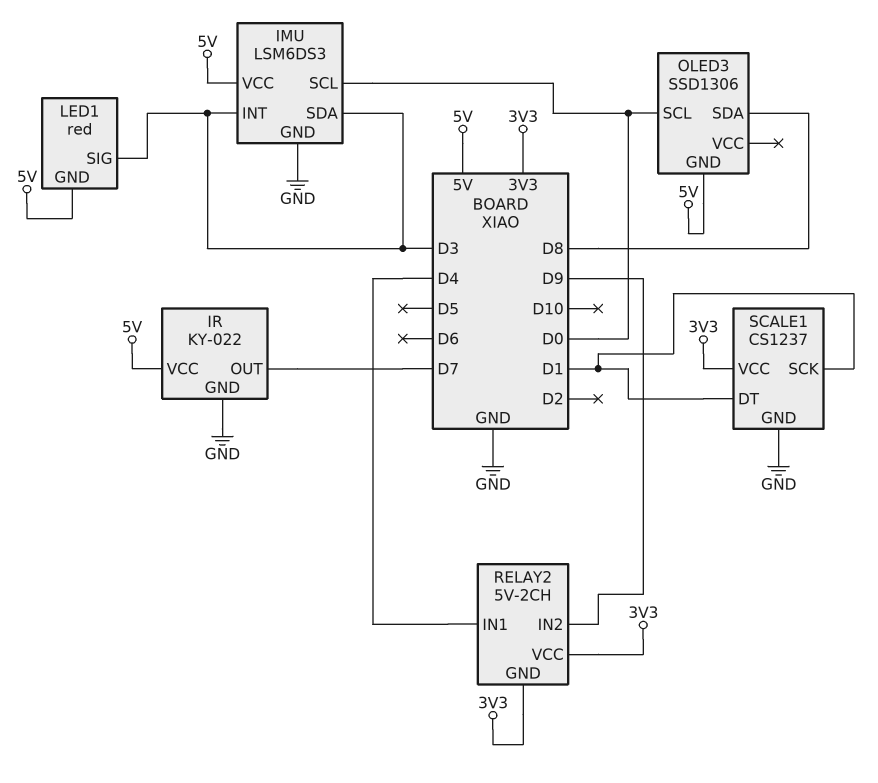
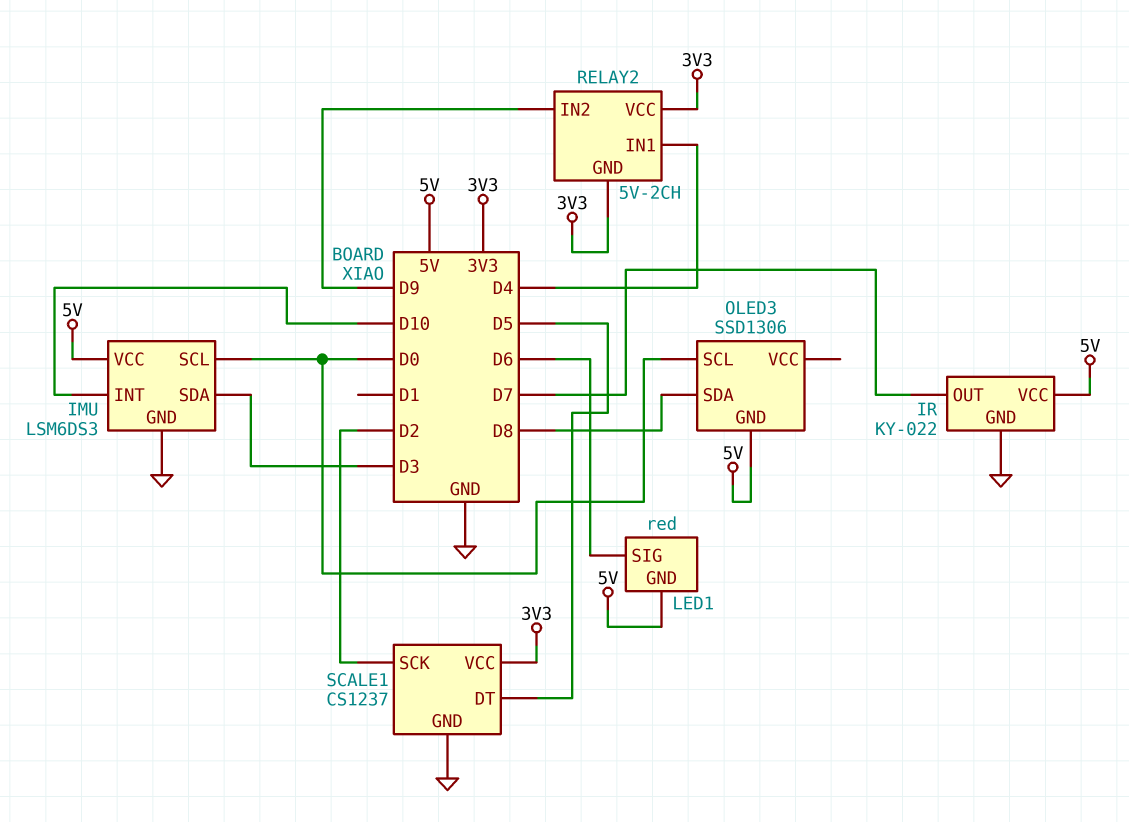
IMU pin INT: D3 -> D10
LED1 pin SIG: D3 -> D6
SCALE1 pin DT: D1 -> D5
SCALE1 pin SCK: D1 -> D2

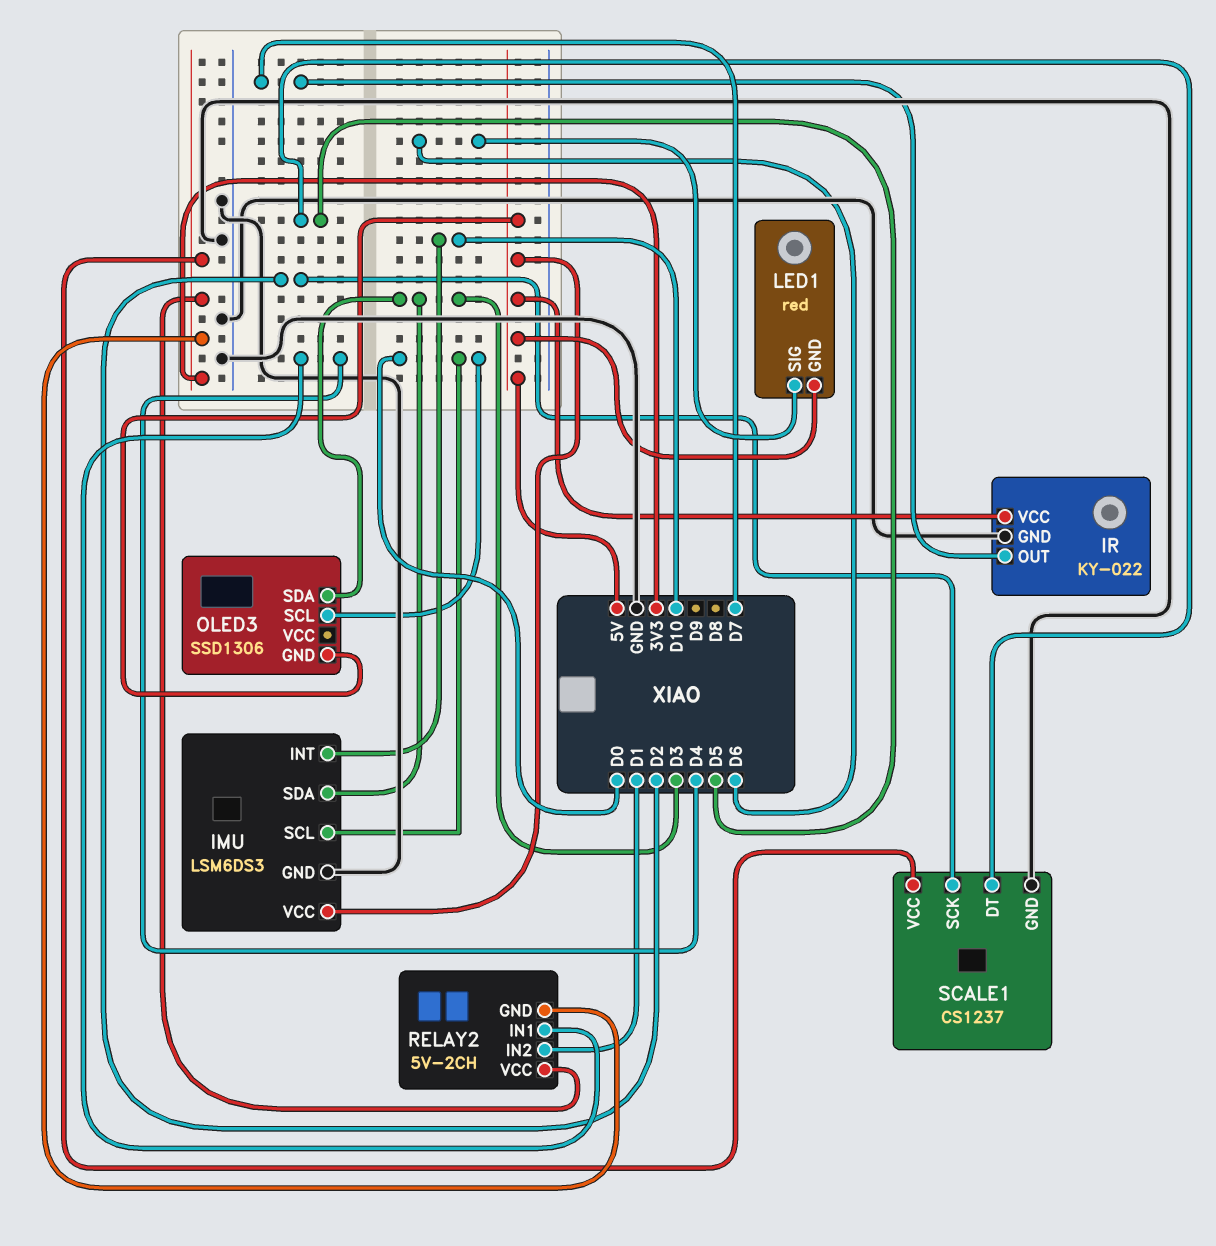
OLED3 pin SDA: D8 -> D3
RELAY2 pin IN2: D9 -> D1

